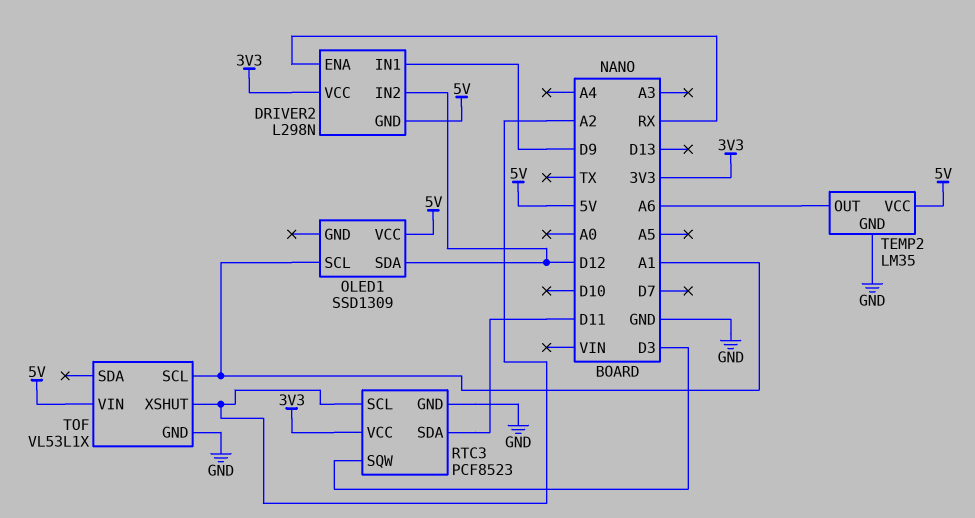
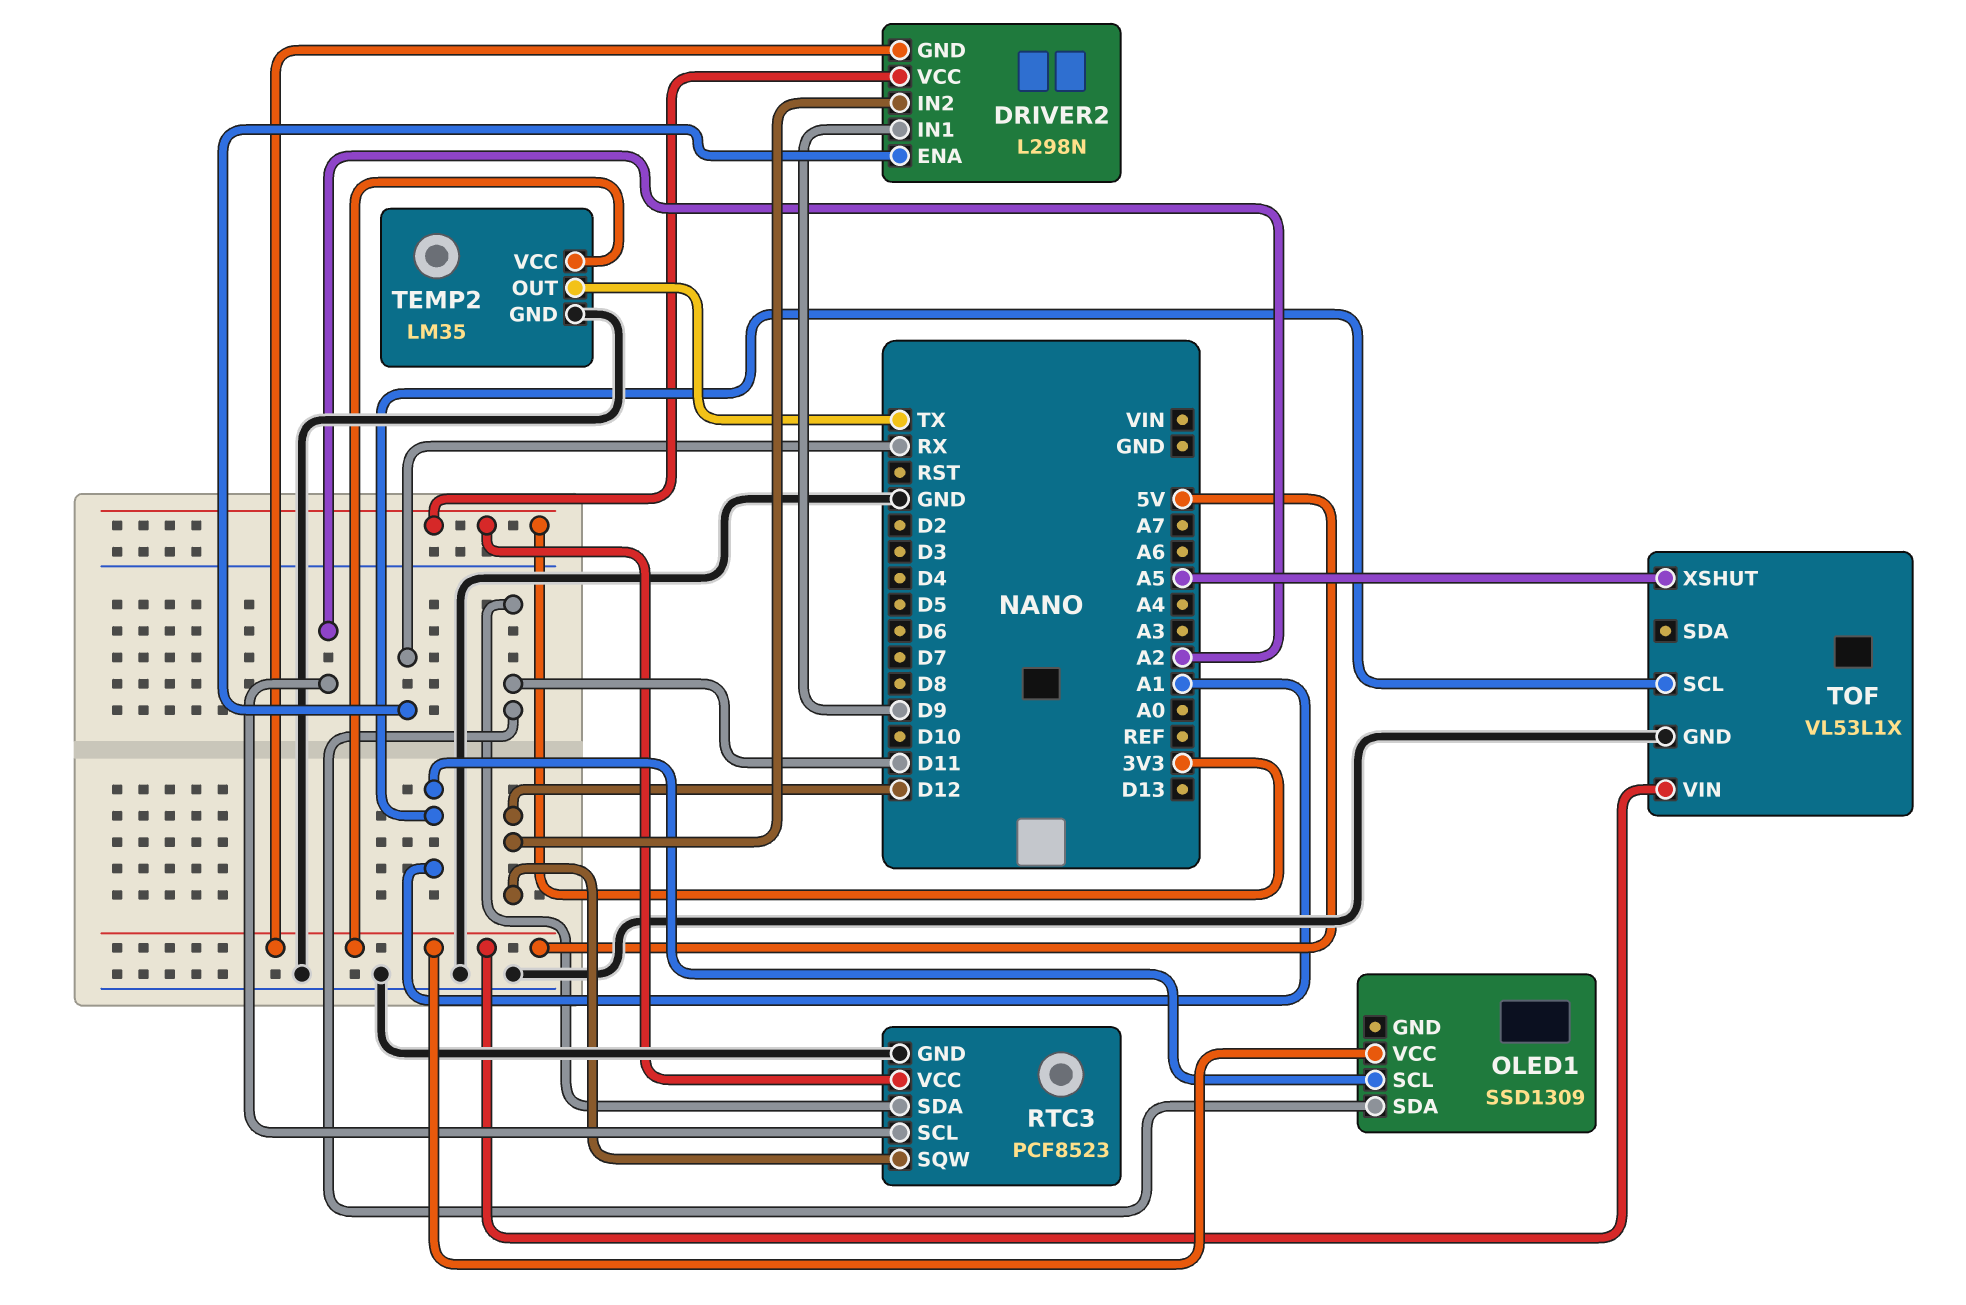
OLED1 pin SDA: D12 -> D11
RTC3 pin SQW: D3 -> D12
TEMP2 pin OUT: A6 -> TX
TOF pin XSHUT: A2 -> A5

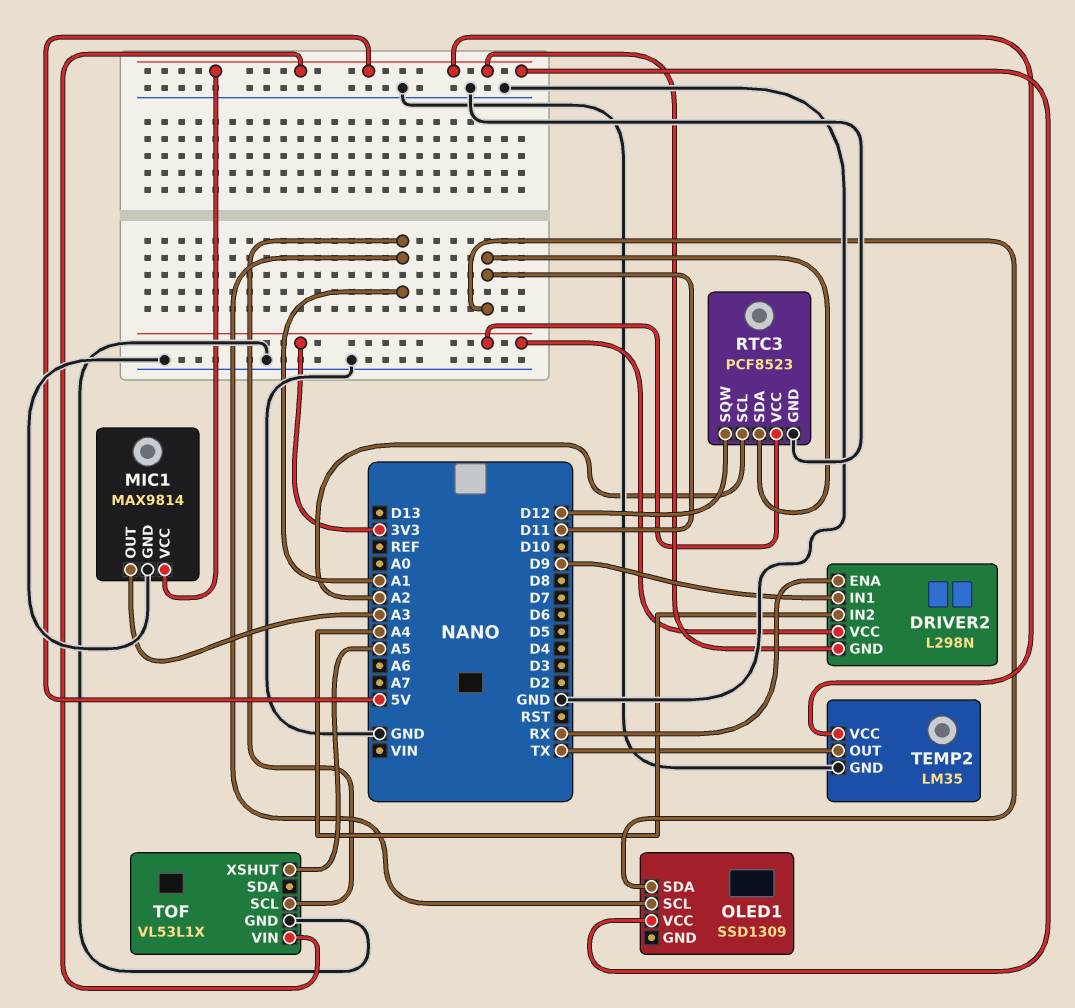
DRIVER2 pin IN2: D12 -> A4
MIC1: none -> MAX9814
MIC1 pin GND: none -> GND
MIC1 pin OUT: none -> A3
MIC1 pin VCC: none -> 5V

